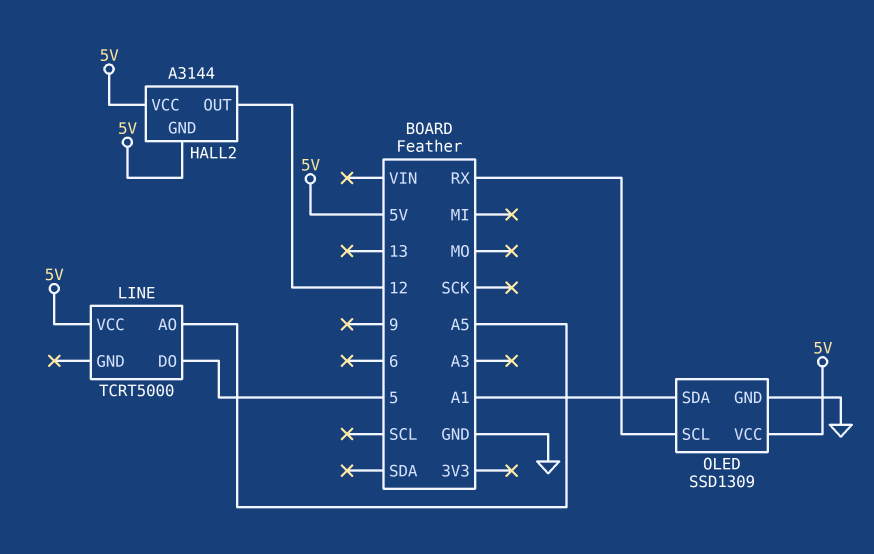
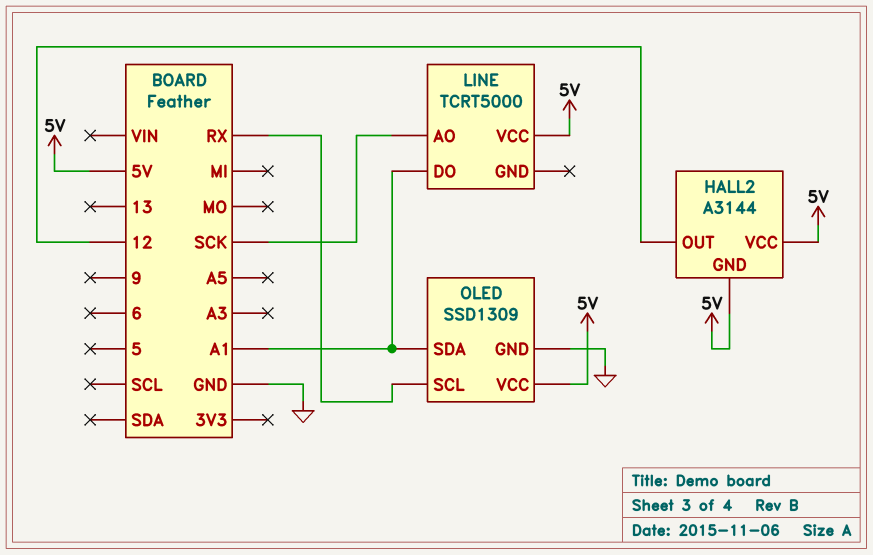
LINE pin AO: A5 -> SCK
LINE pin DO: 5 -> A1

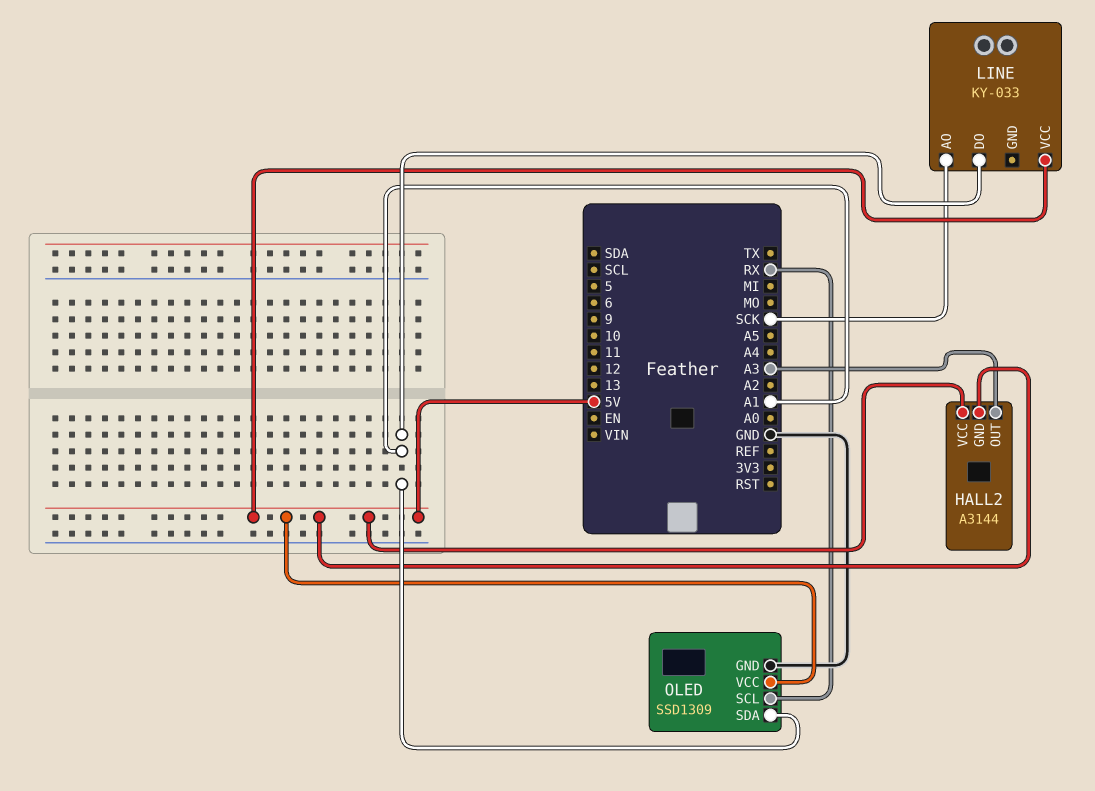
HALL2 pin OUT: 12 -> A3
LINE: TCRT5000 -> KY-033

